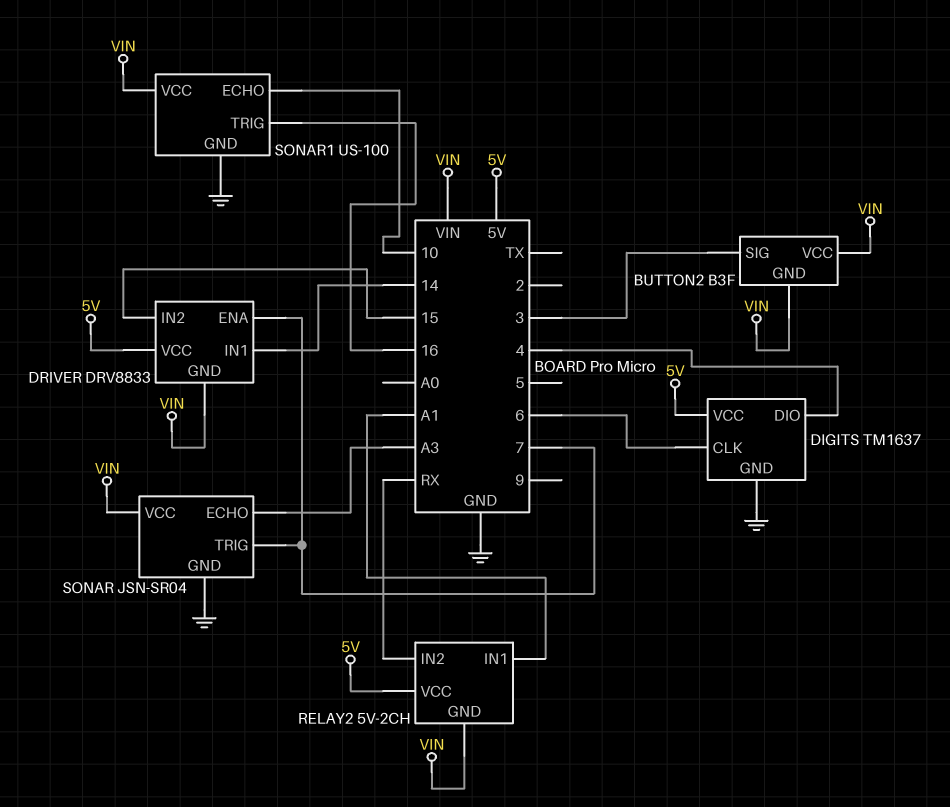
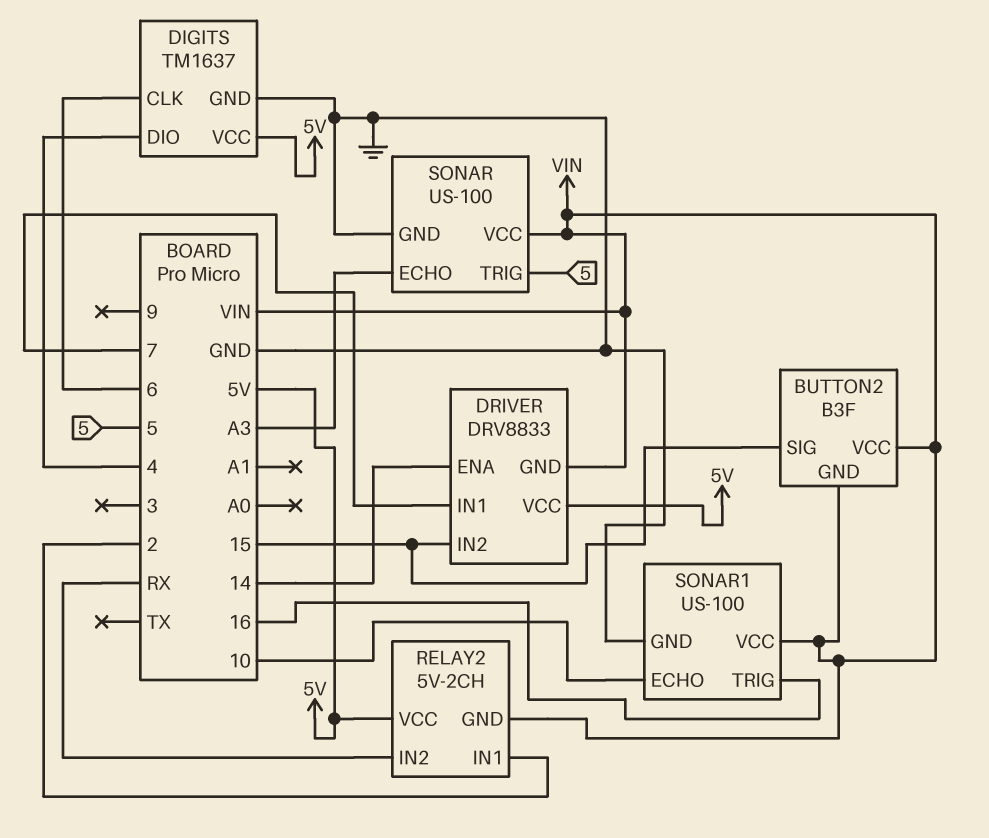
BUTTON2 pin SIG: 3 -> 15
DRIVER pin ENA: 7 -> 14
DRIVER pin IN1: 14 -> 7
RELAY2 pin IN1: A1 -> 2
SONAR: JSN-SR04 -> US-100
SONAR pin TRIG: 7 -> 5

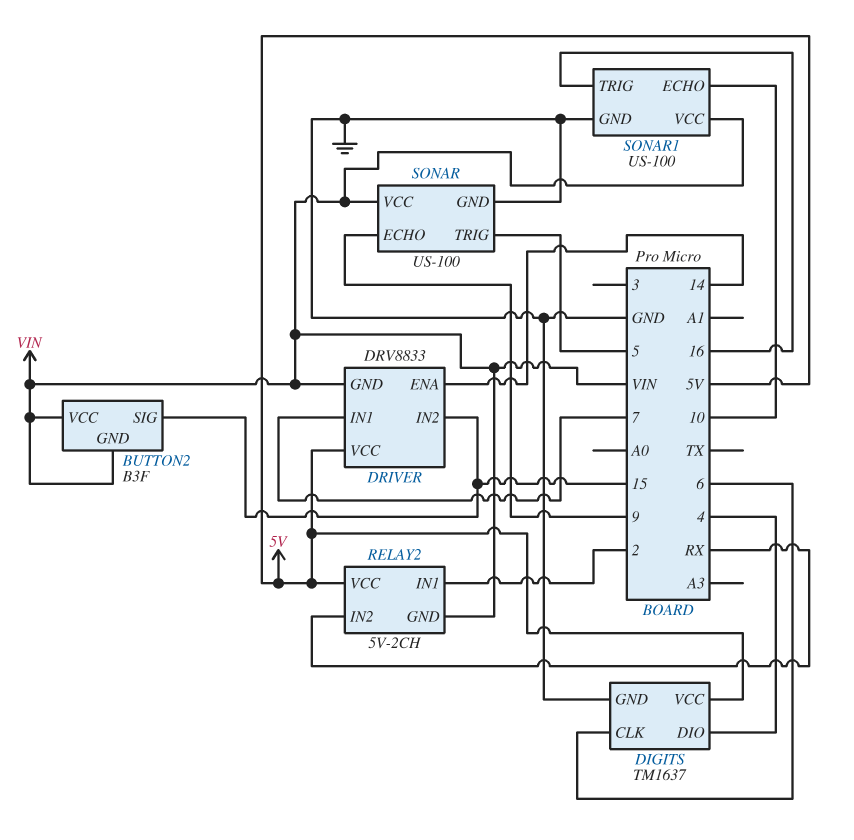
SONAR pin ECHO: A3 -> 9

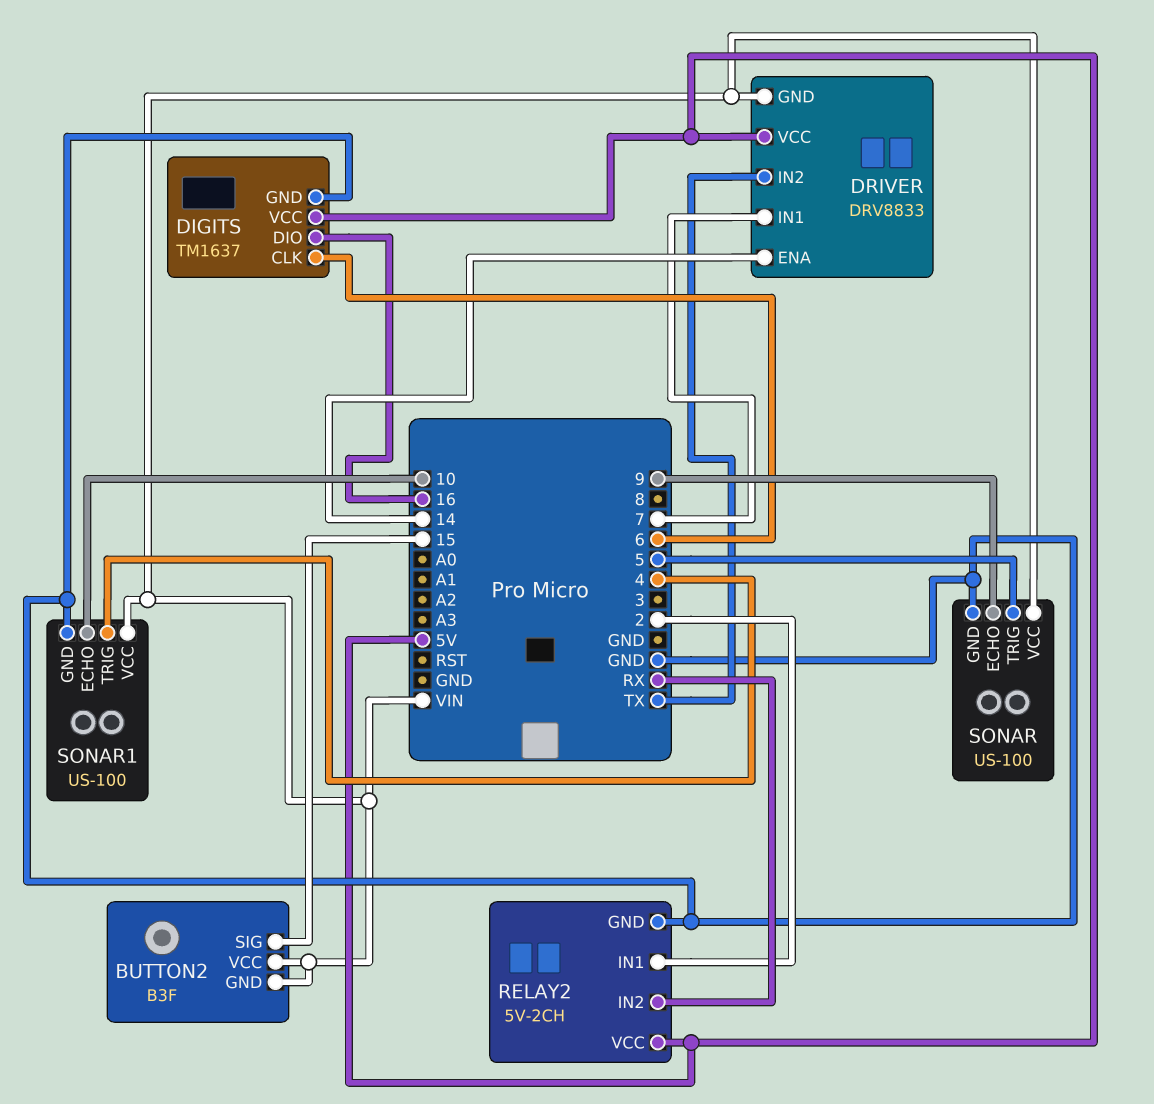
DIGITS pin DIO: 4 -> 16
DRIVER pin IN2: 15 -> TX
RELAY2 pin GND: VIN -> GND
SONAR1 pin TRIG: 16 -> 4

